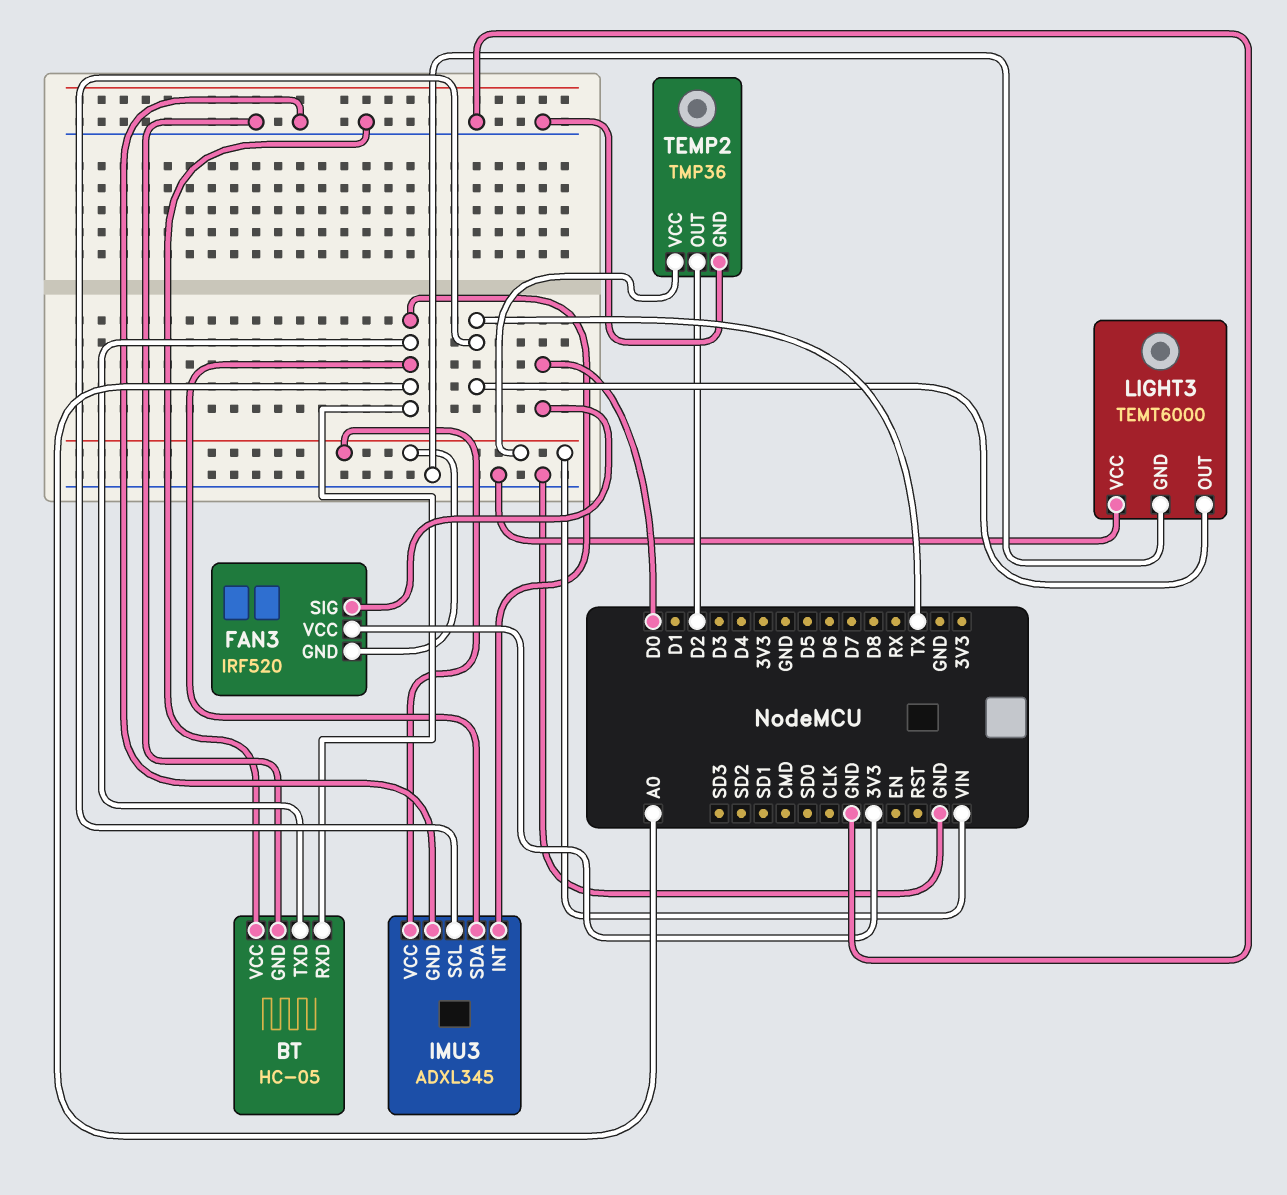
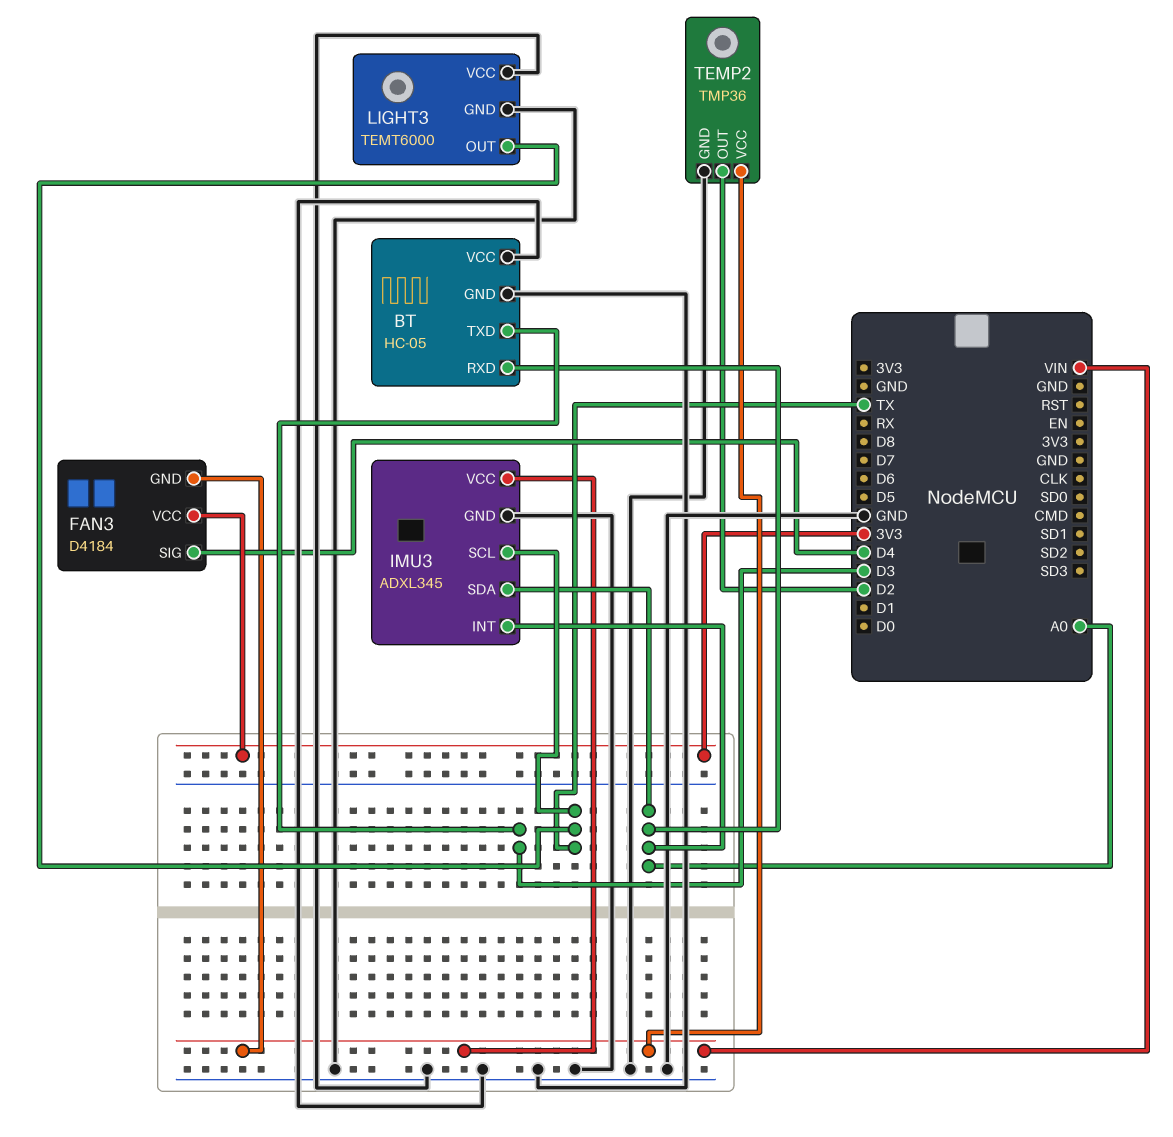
BT pin TXD: A0 -> D3
FAN3: IRF520 -> D4184
FAN3 pin SIG: D0 -> D4

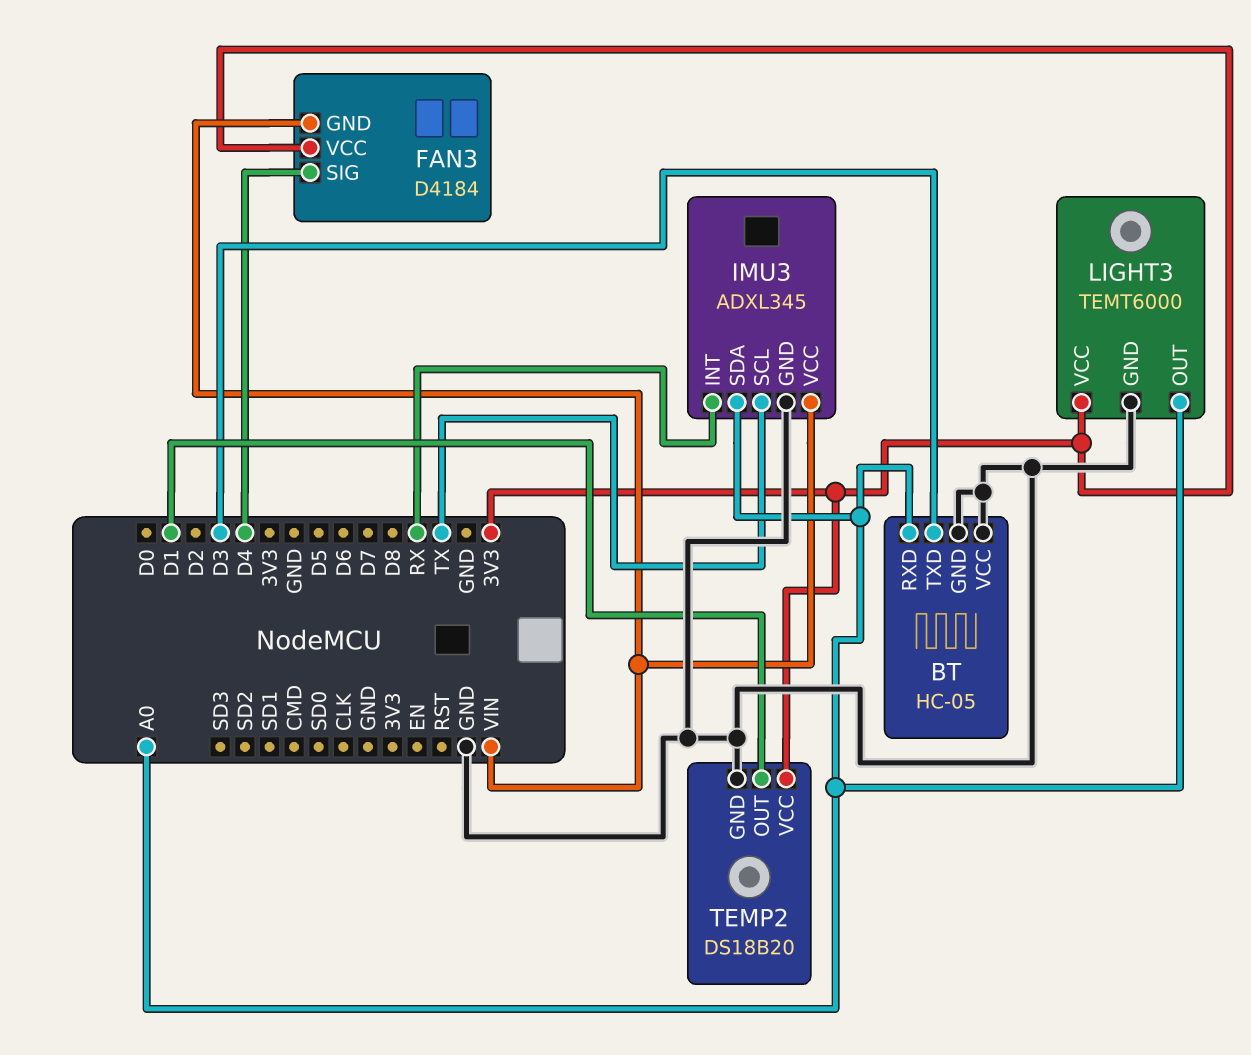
IMU3 pin INT: A0 -> RX
LIGHT3 pin OUT: TX -> A0
LIGHT3 pin VCC: GND -> 3V3
TEMP2: TMP36 -> DS18B20
TEMP2 pin OUT: D2 -> D1
TEMP2 pin VCC: VIN -> 3V3

